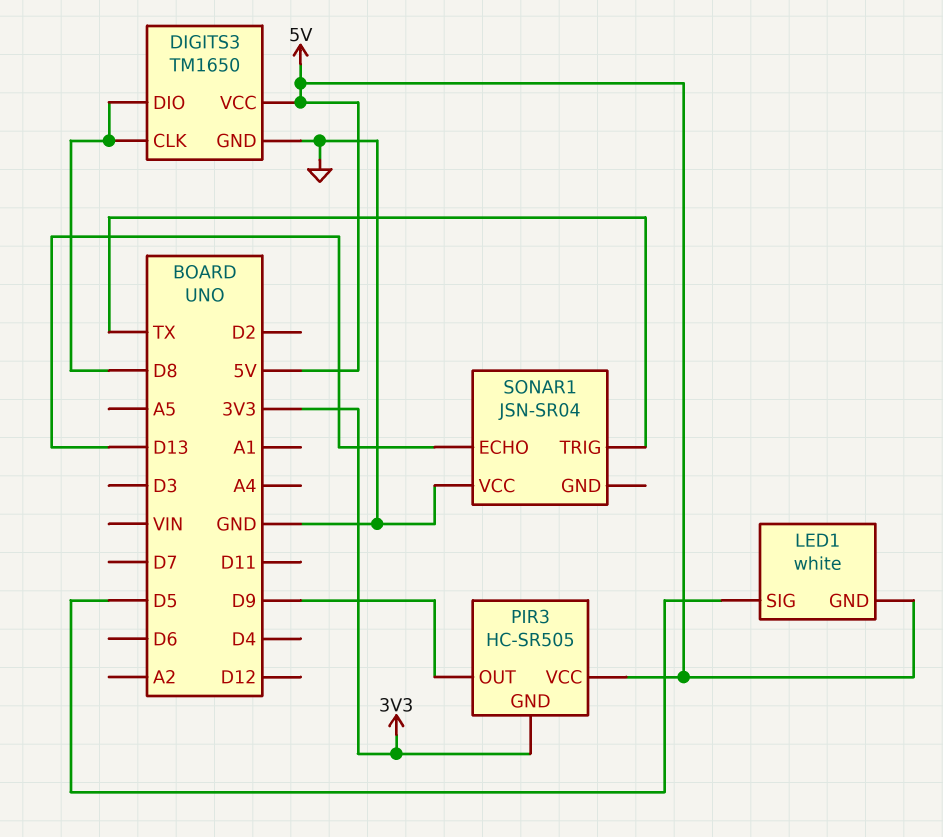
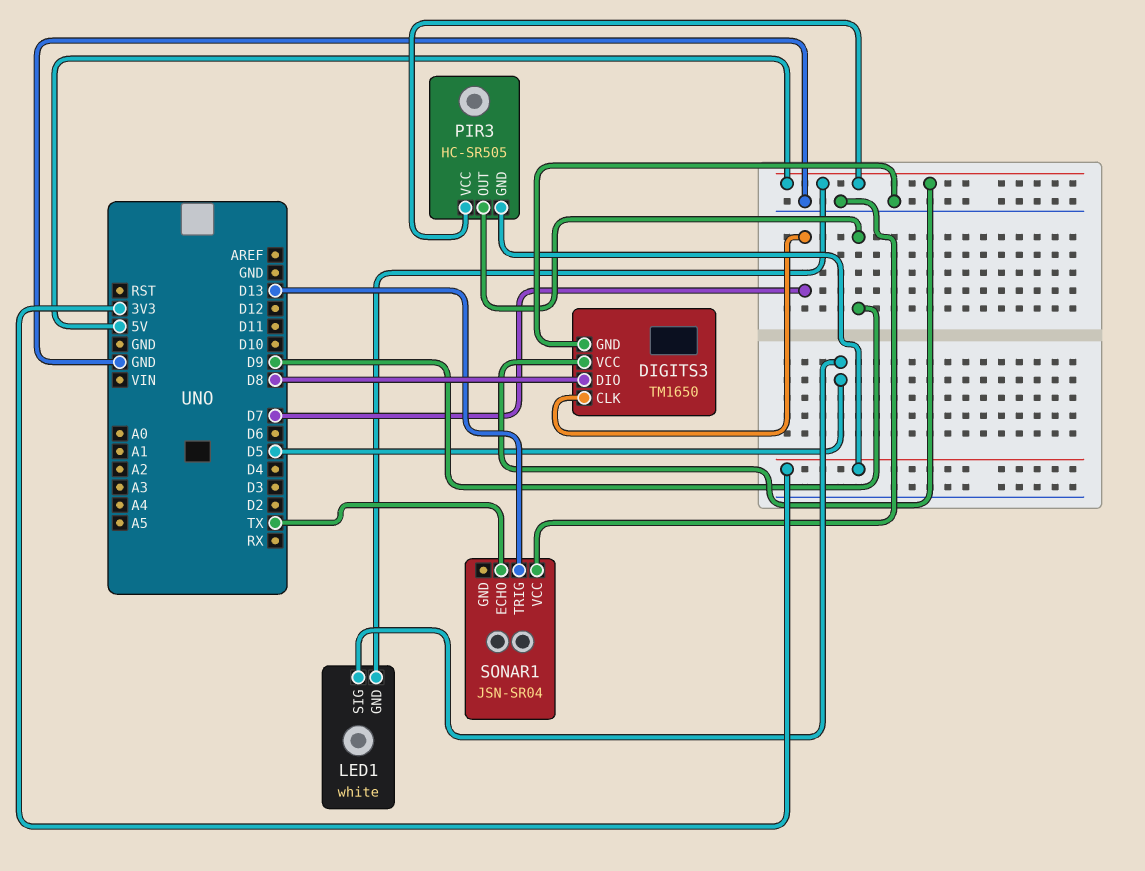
DIGITS3 pin CLK: D8 -> D7
SONAR1 pin ECHO: D13 -> TX
SONAR1 pin TRIG: TX -> D13

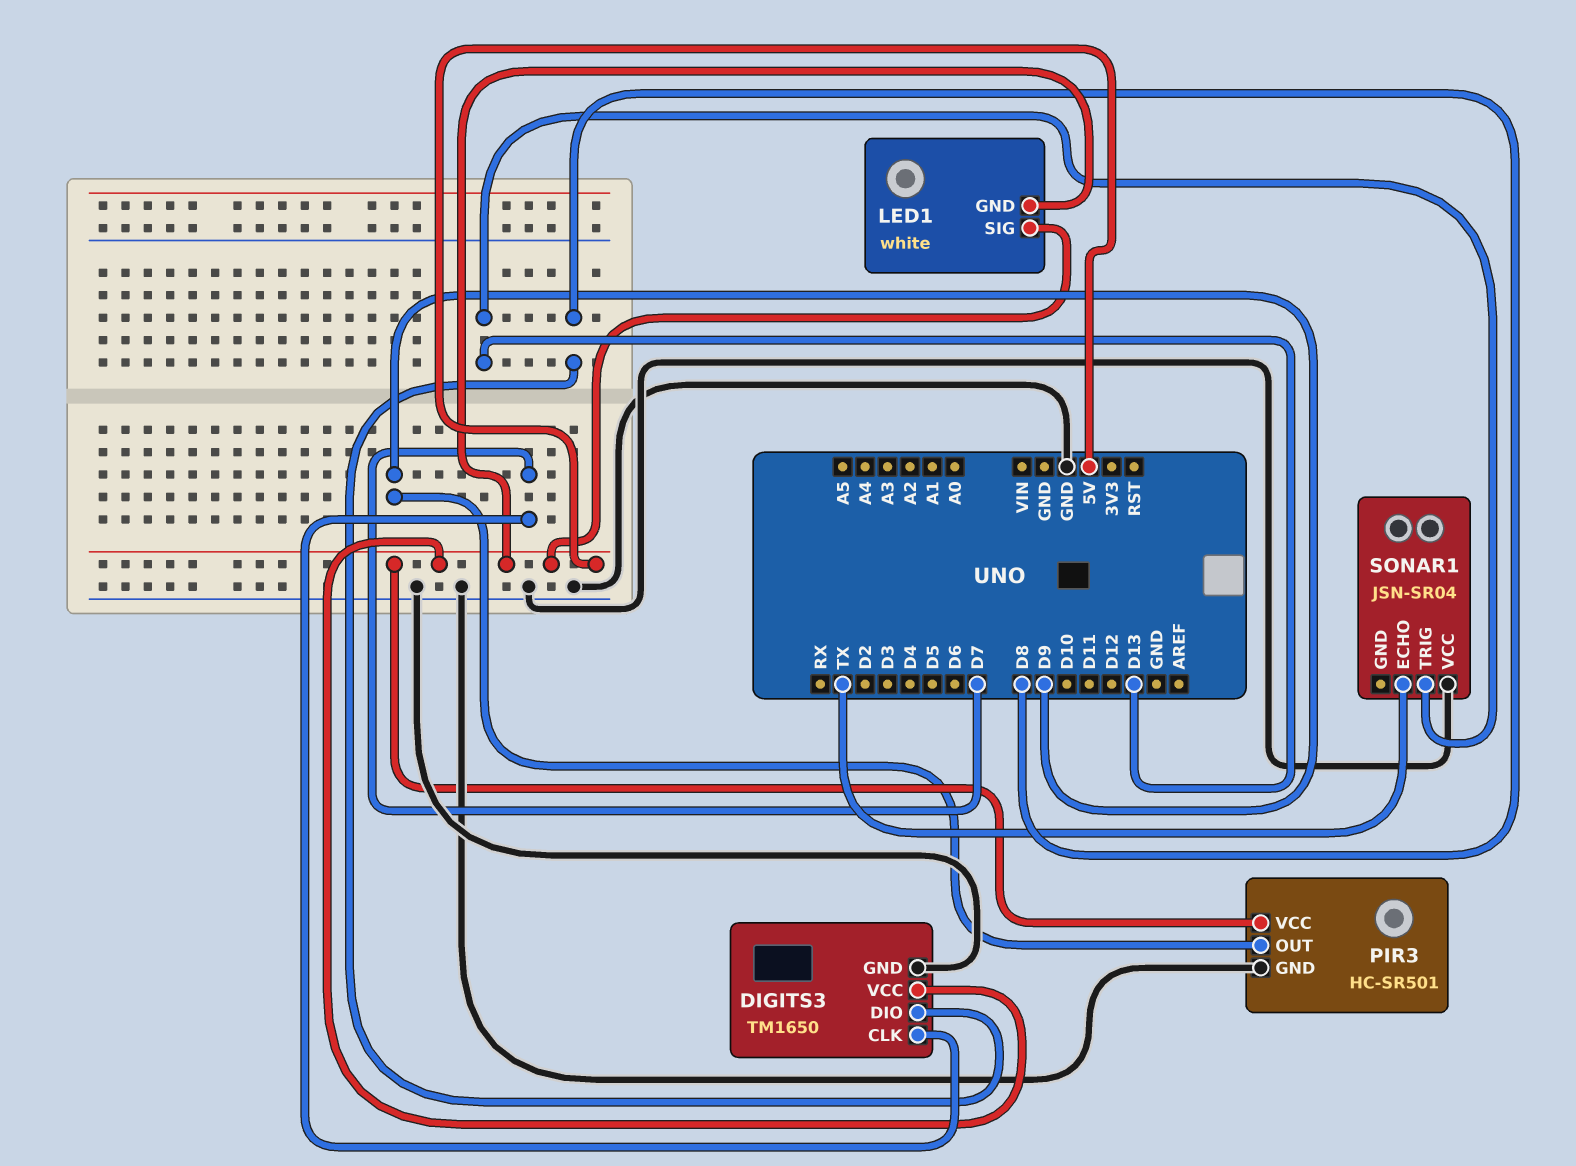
LED1 pin SIG: D5 -> 5V
PIR3: HC-SR505 -> HC-SR501
PIR3 pin GND: 3V3 -> GND

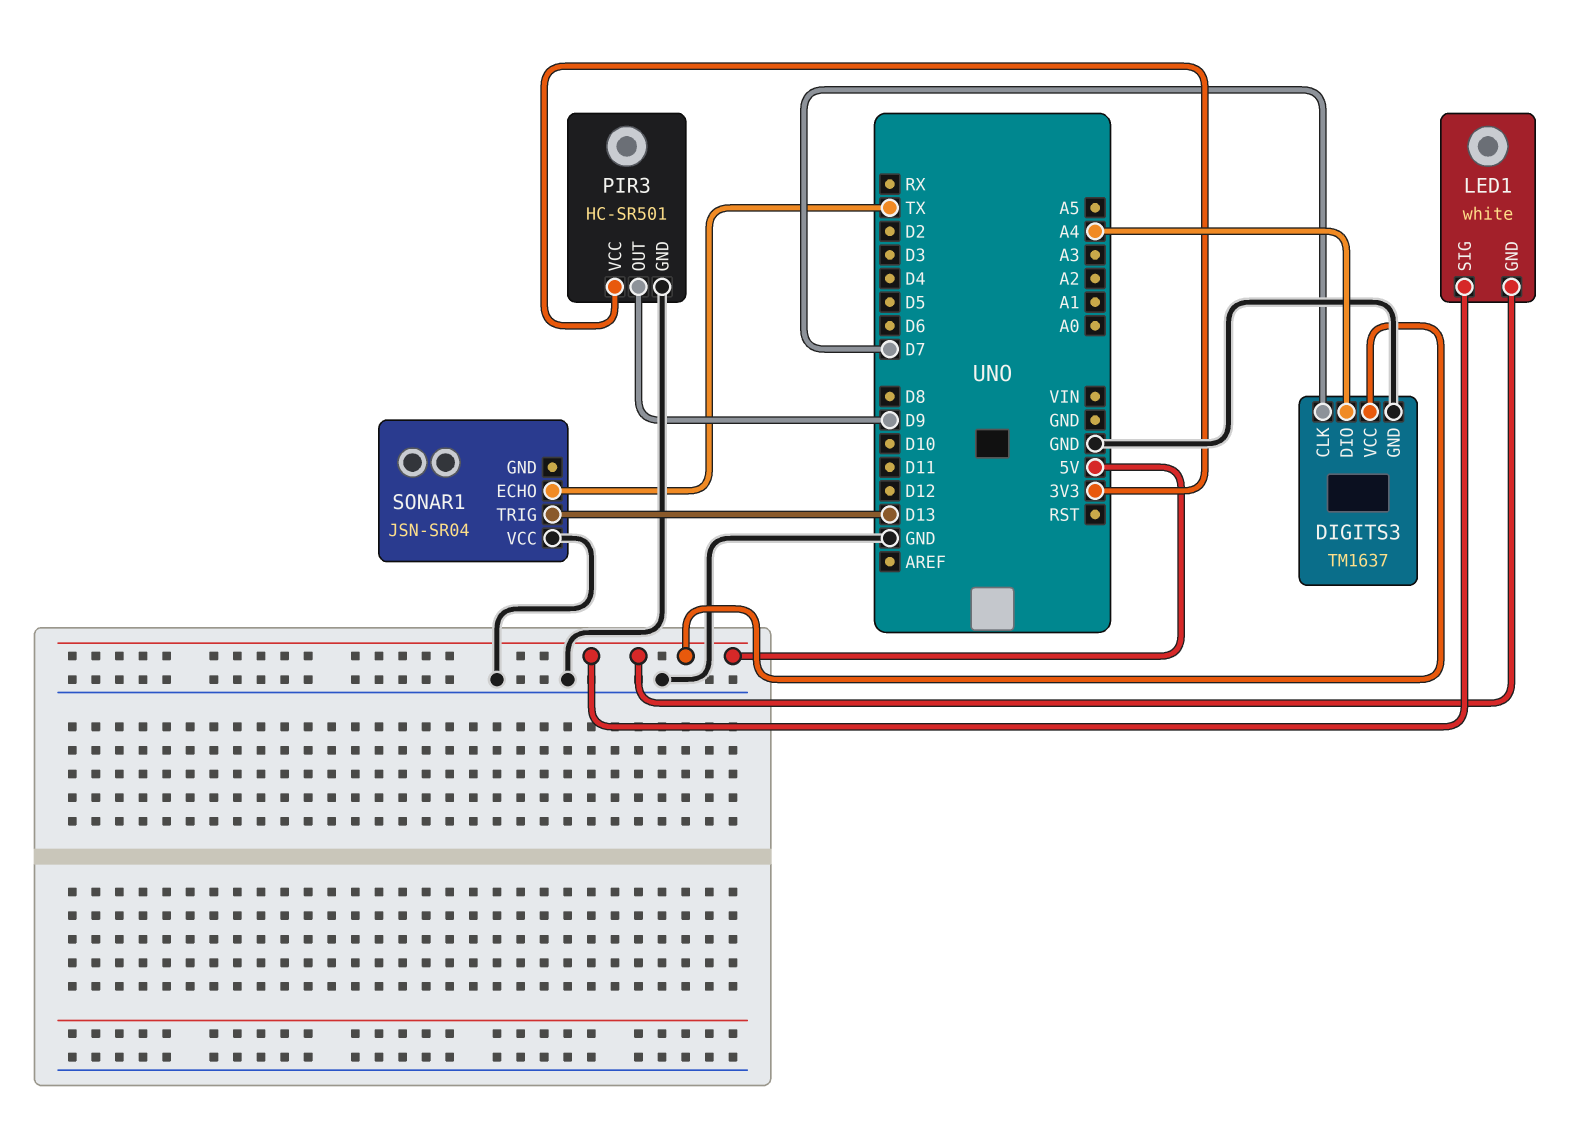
DIGITS3: TM1650 -> TM1637
DIGITS3 pin DIO: D8 -> A4
PIR3 pin VCC: 5V -> 3V3

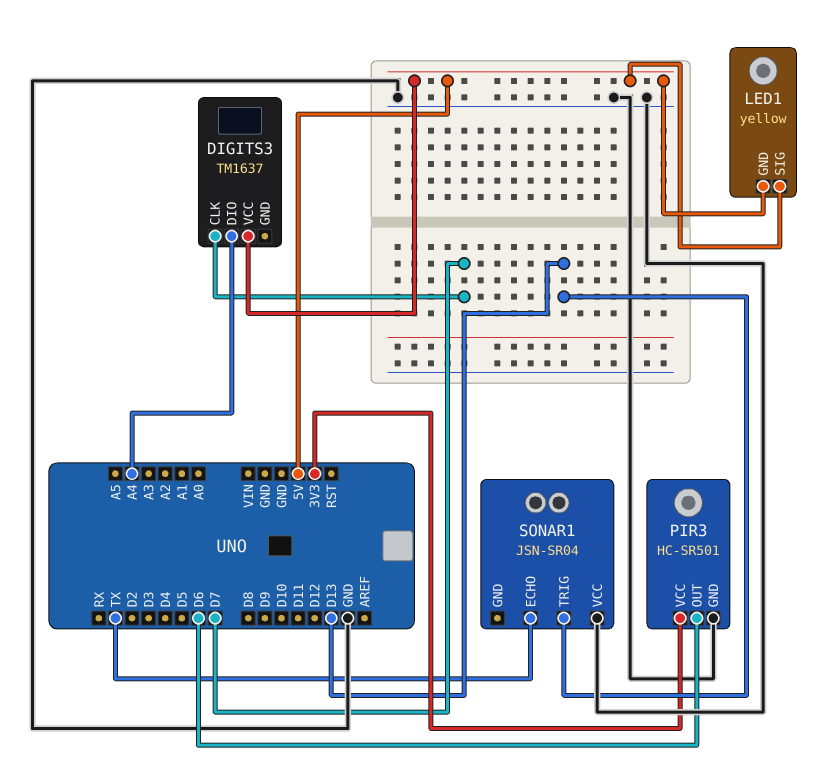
DIGITS3 pin GND: GND -> none
LED1: white -> yellow
PIR3 pin OUT: D9 -> D6

